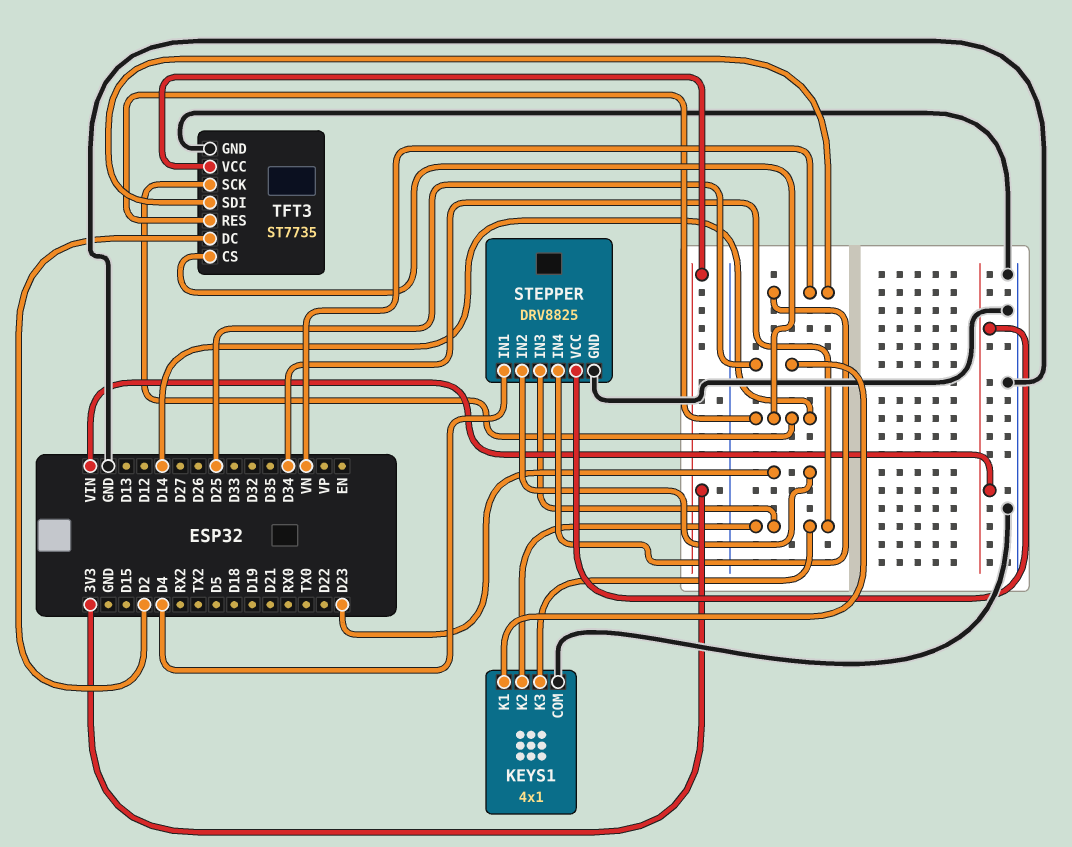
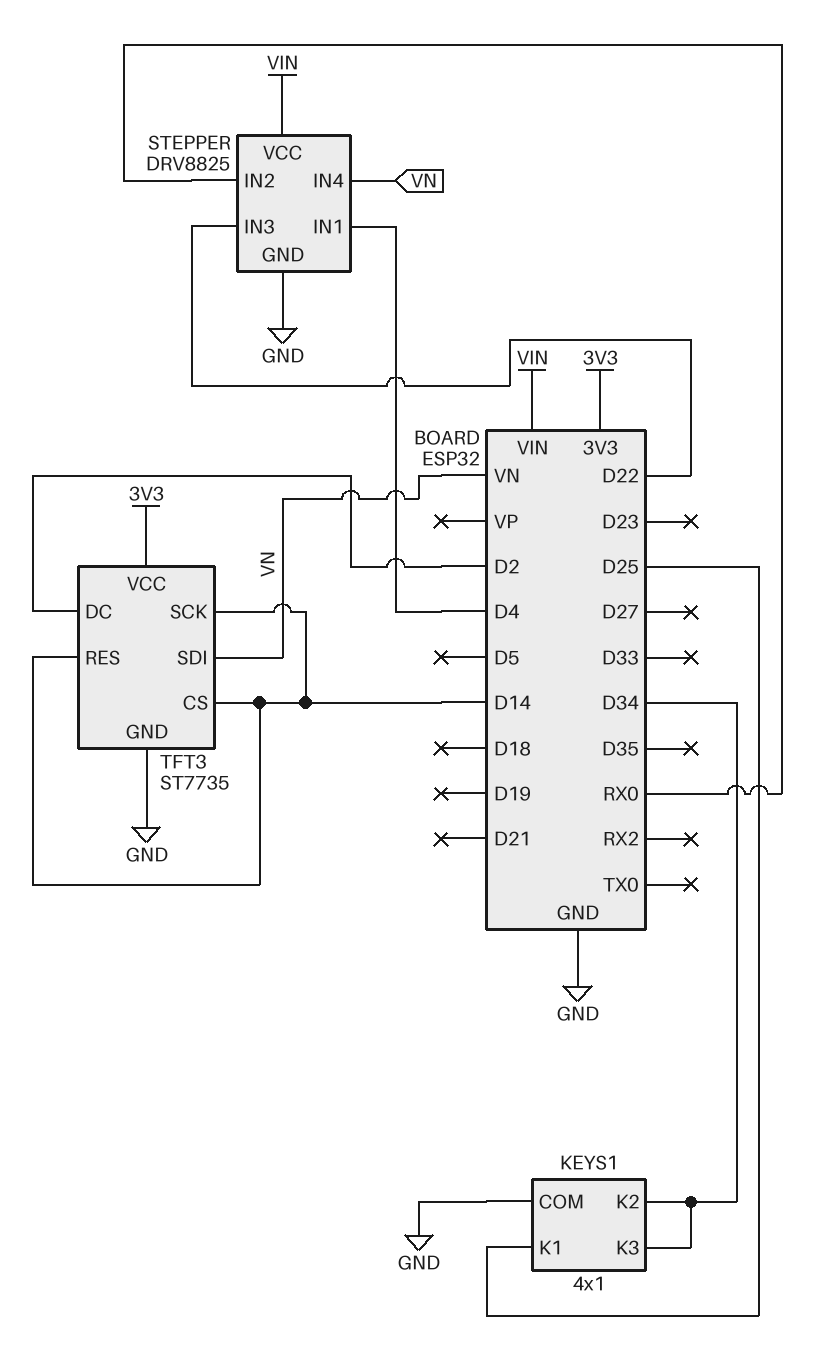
STEPPER pin IN2: D23 -> RX0
STEPPER pin IN3: D34 -> D22

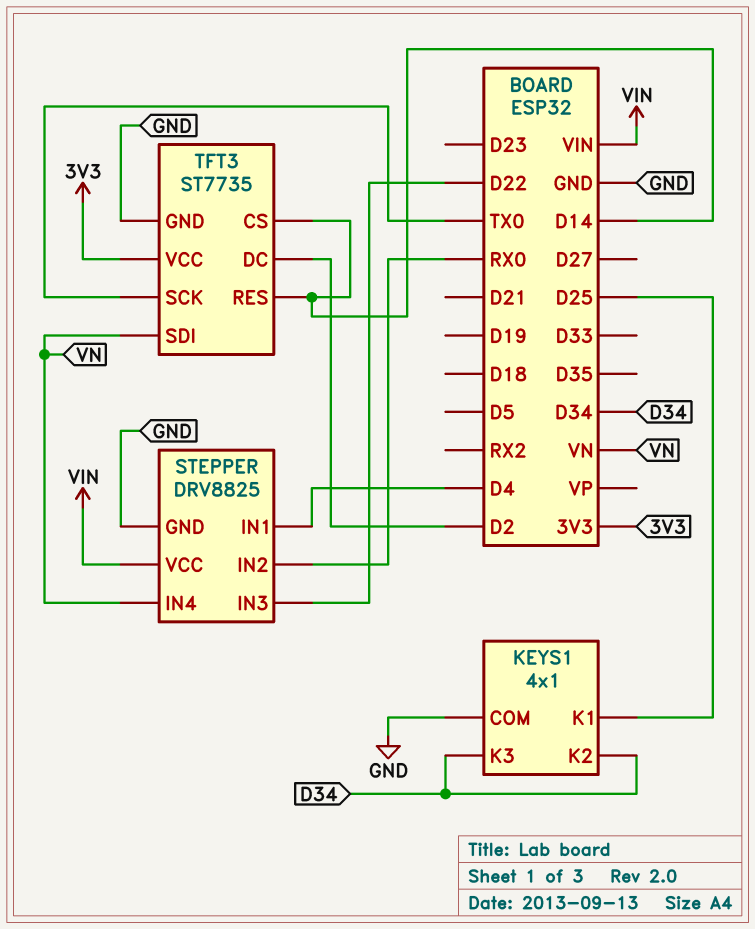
TFT3 pin SCK: D14 -> TX0

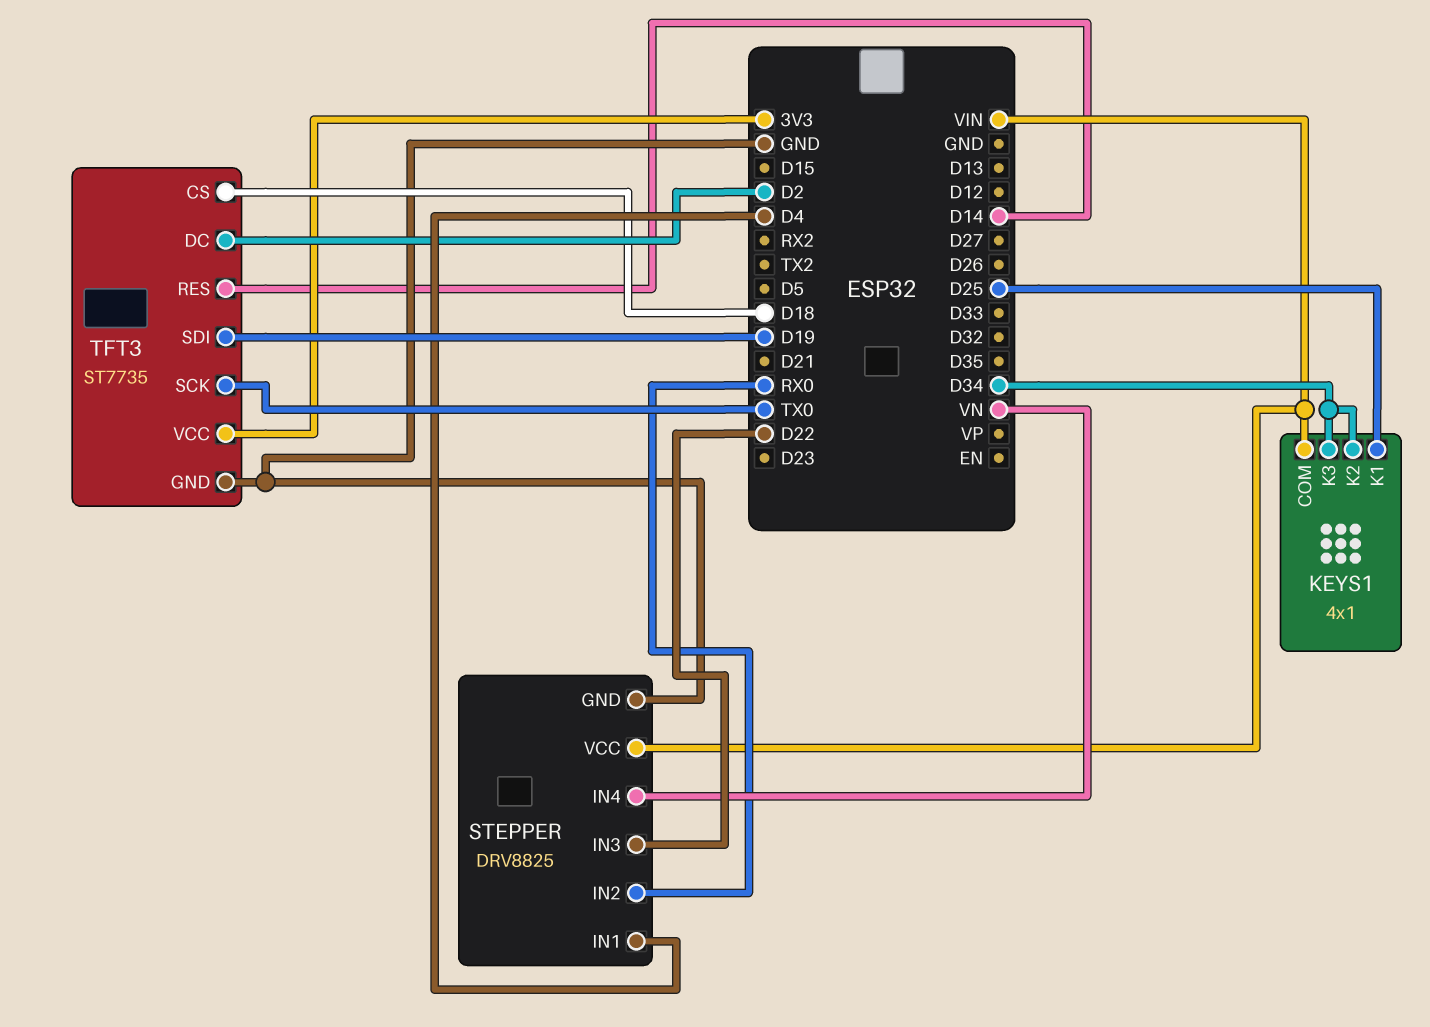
KEYS1 pin COM: GND -> VIN
TFT3 pin CS: D14 -> D18
TFT3 pin SDI: VN -> D19

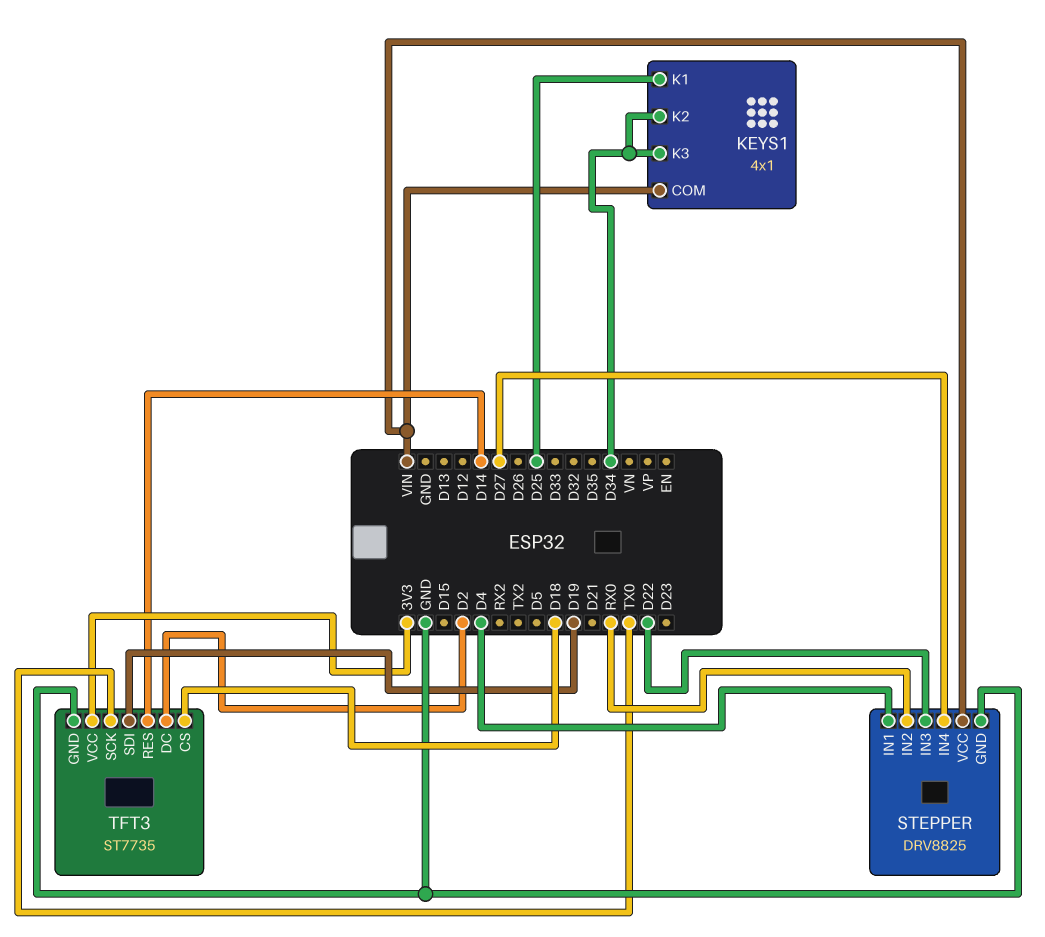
STEPPER pin IN4: VN -> D27

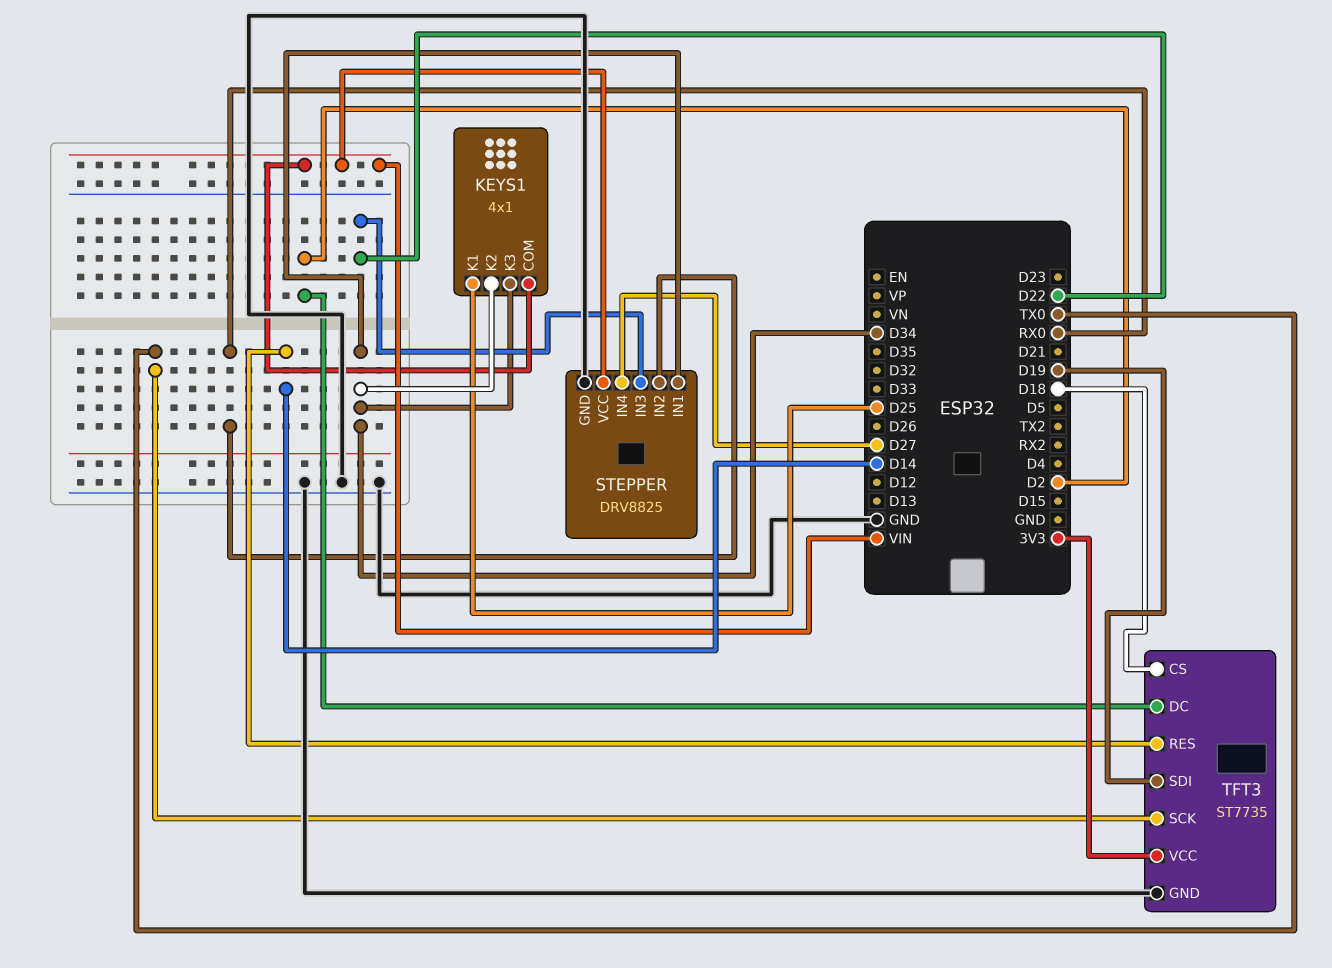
STEPPER pin IN1: D4 -> D34

